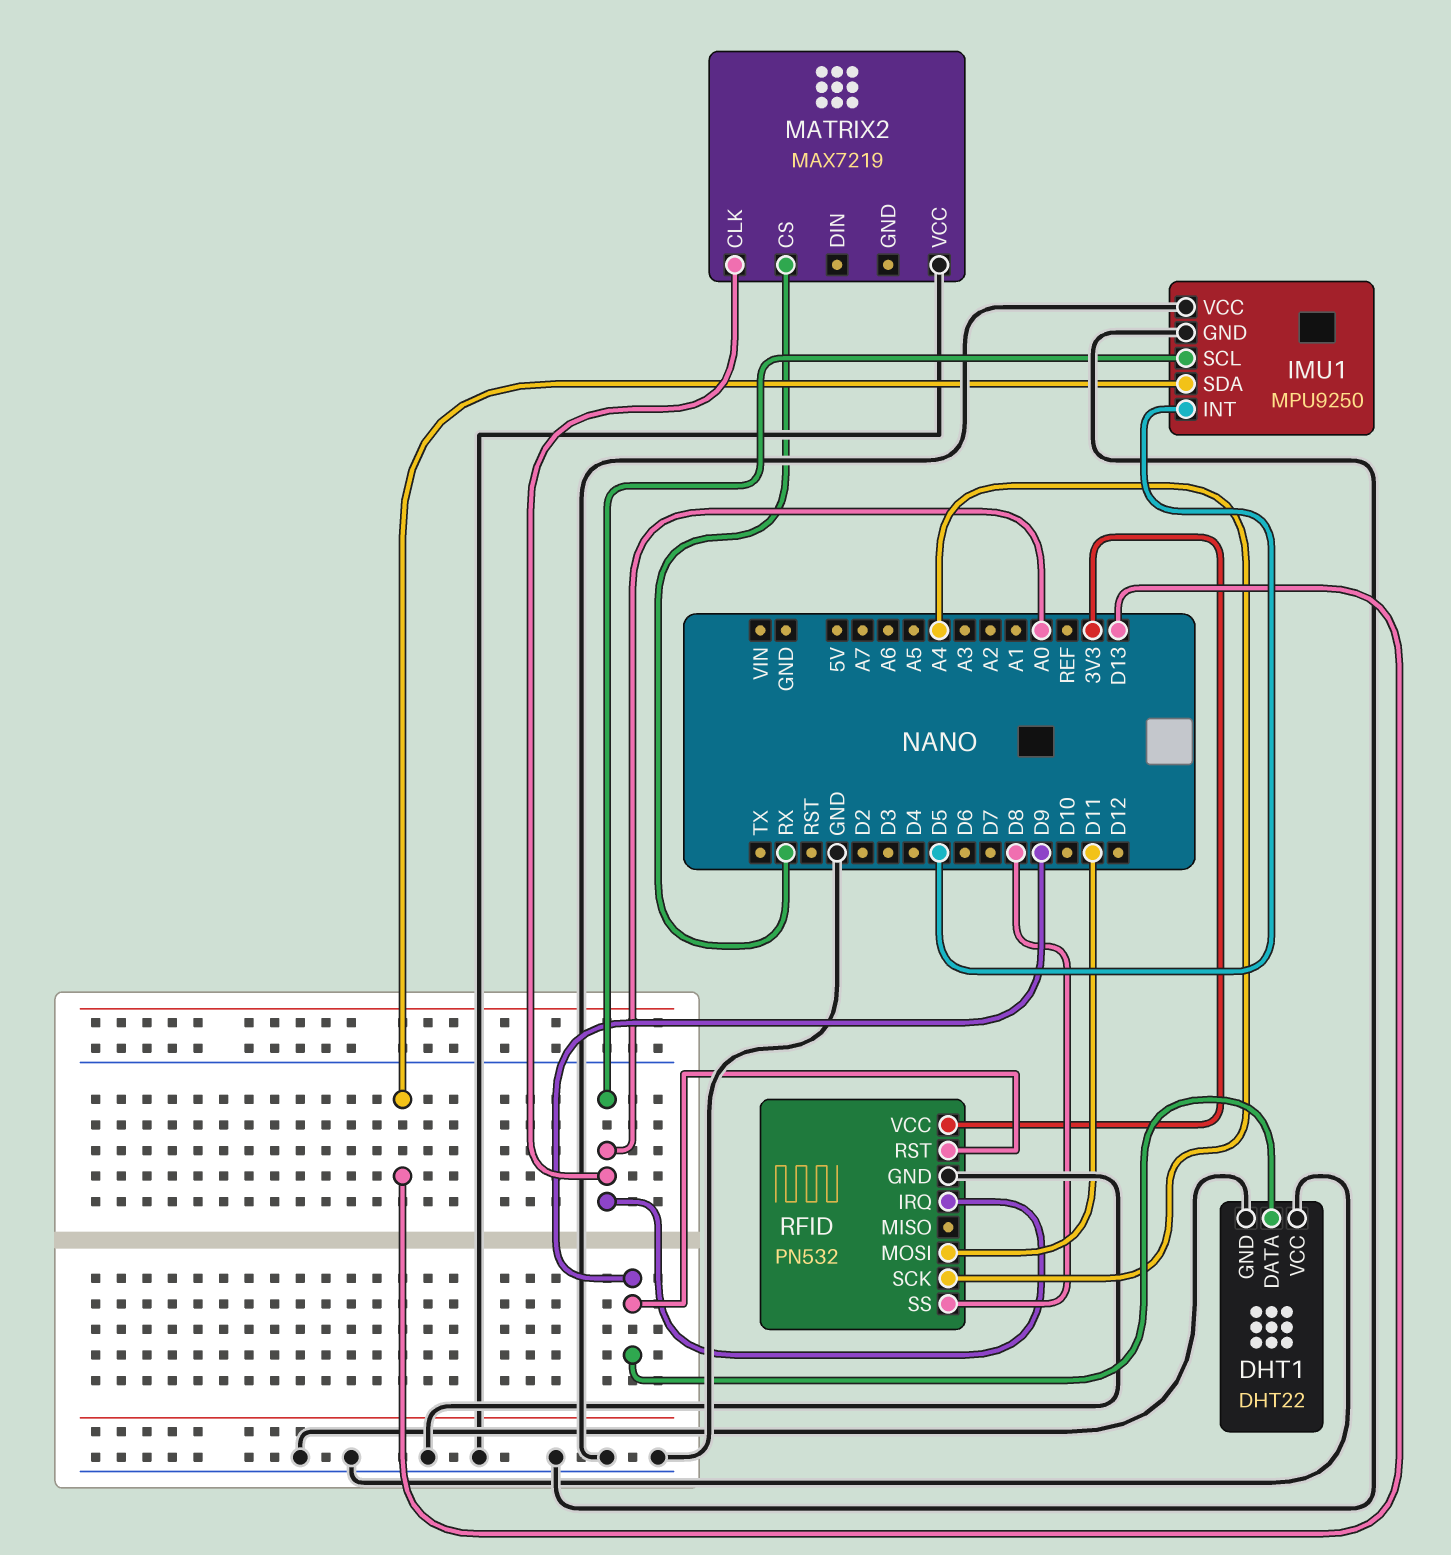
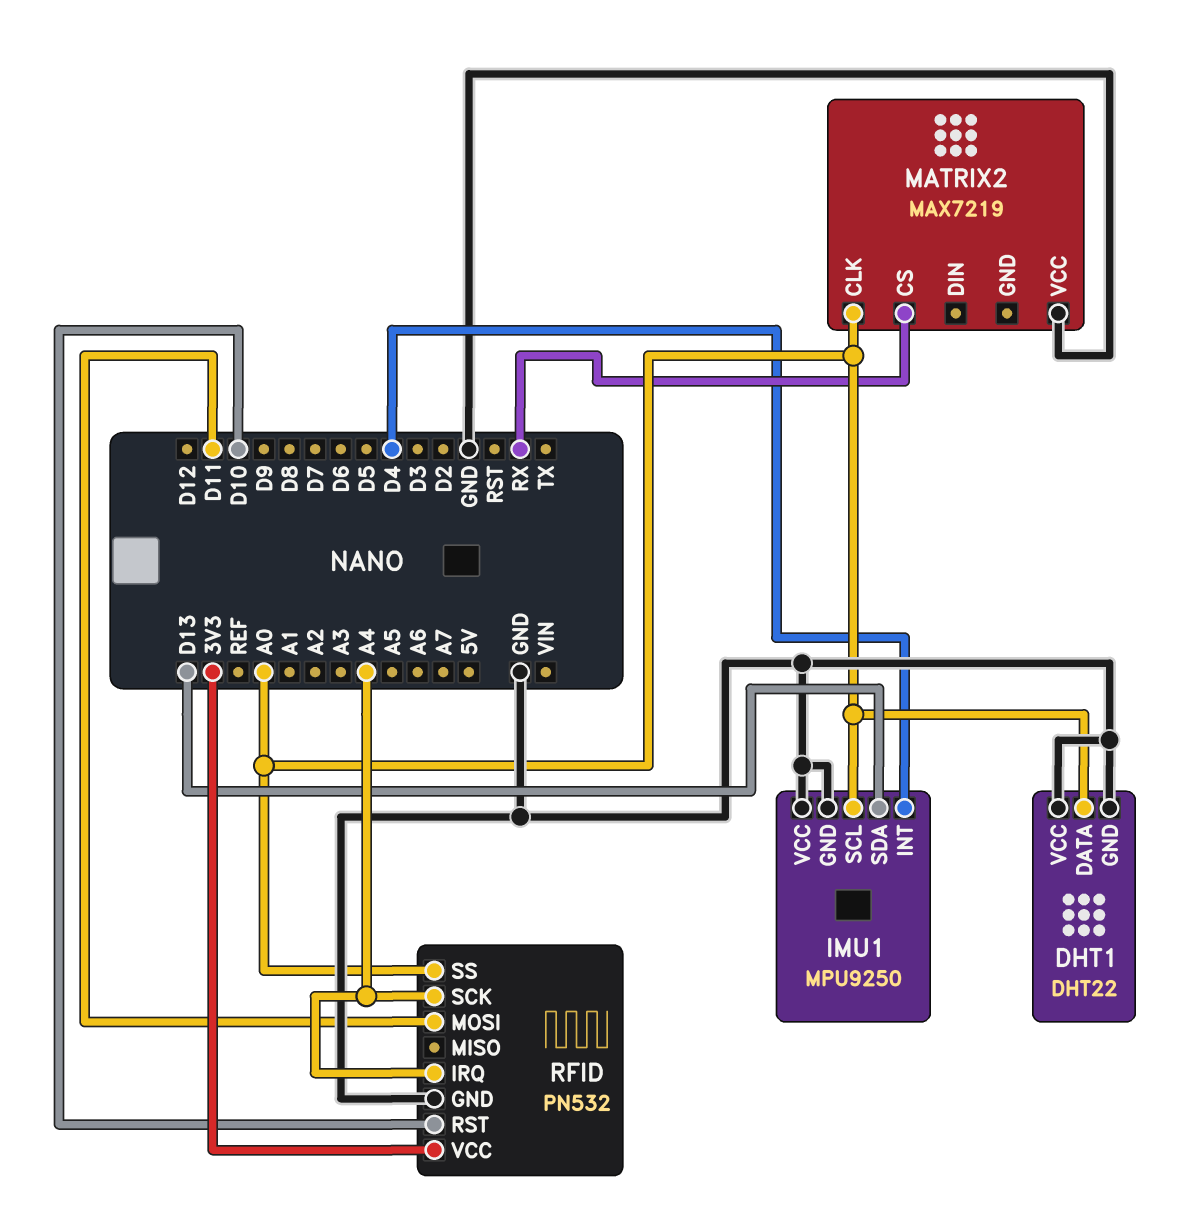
DHT1 pin DATA: D9 -> A0
IMU1 pin INT: D5 -> D4
RFID pin IRQ: A0 -> A4
RFID pin RST: D9 -> D10
RFID pin SS: D8 -> A0

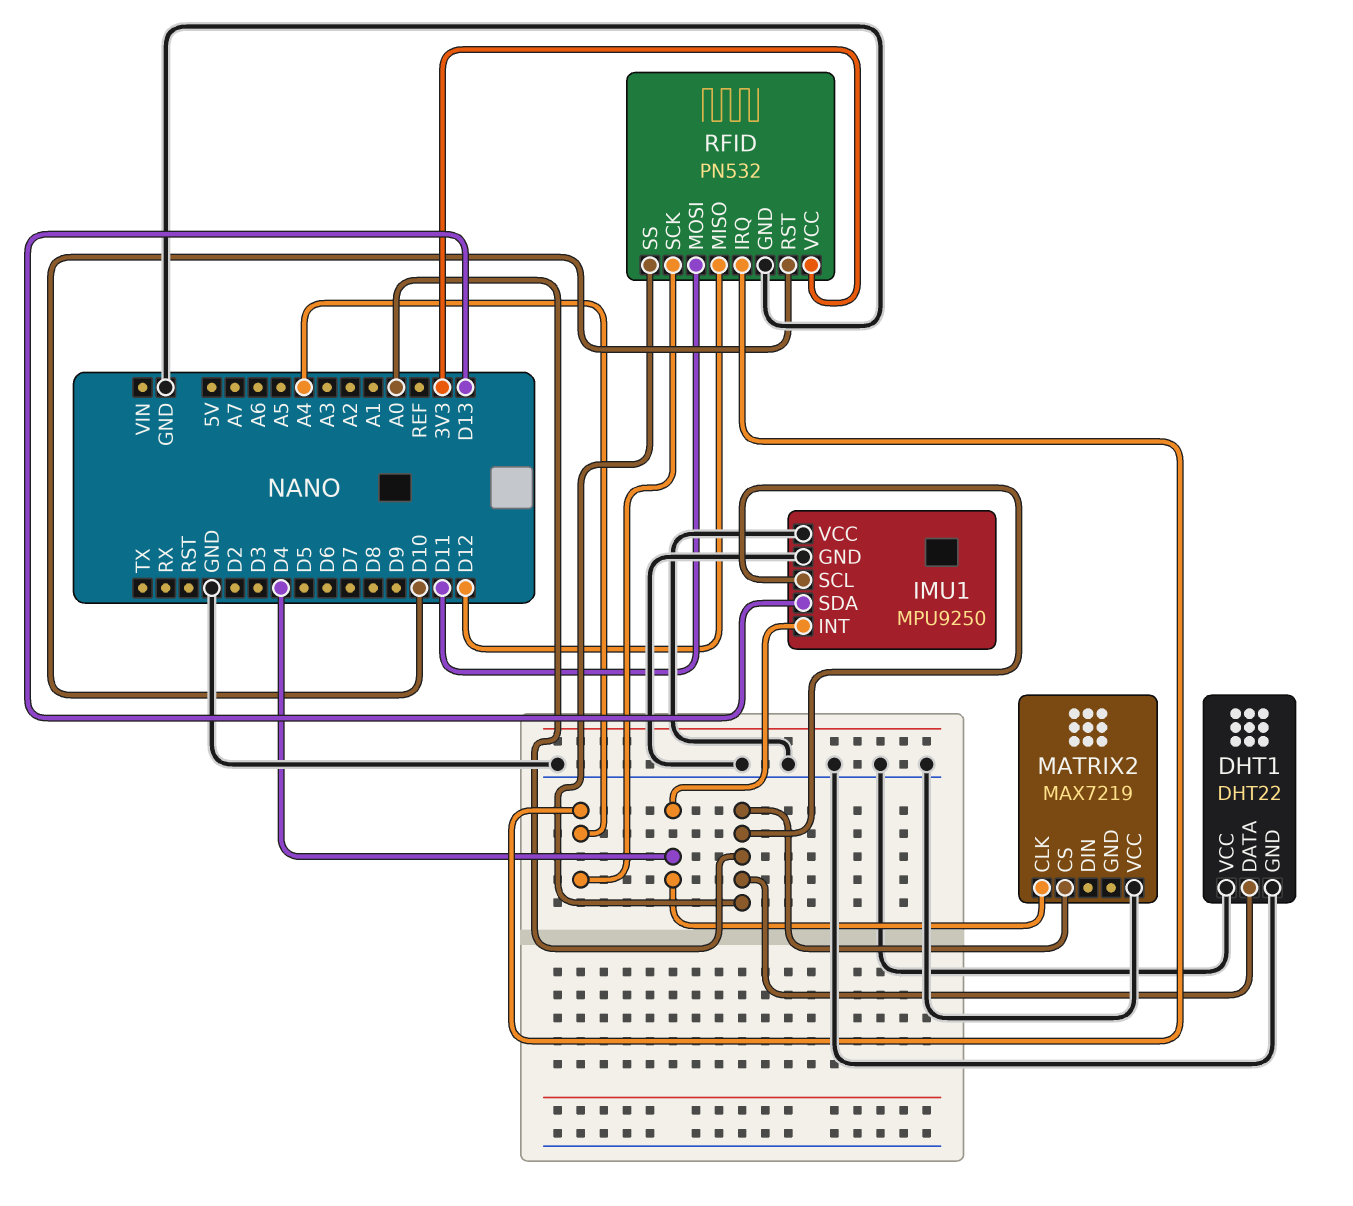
MATRIX2 pin CLK: A0 -> D4
MATRIX2 pin CS: RX -> A0
RFID pin MISO: none -> D12

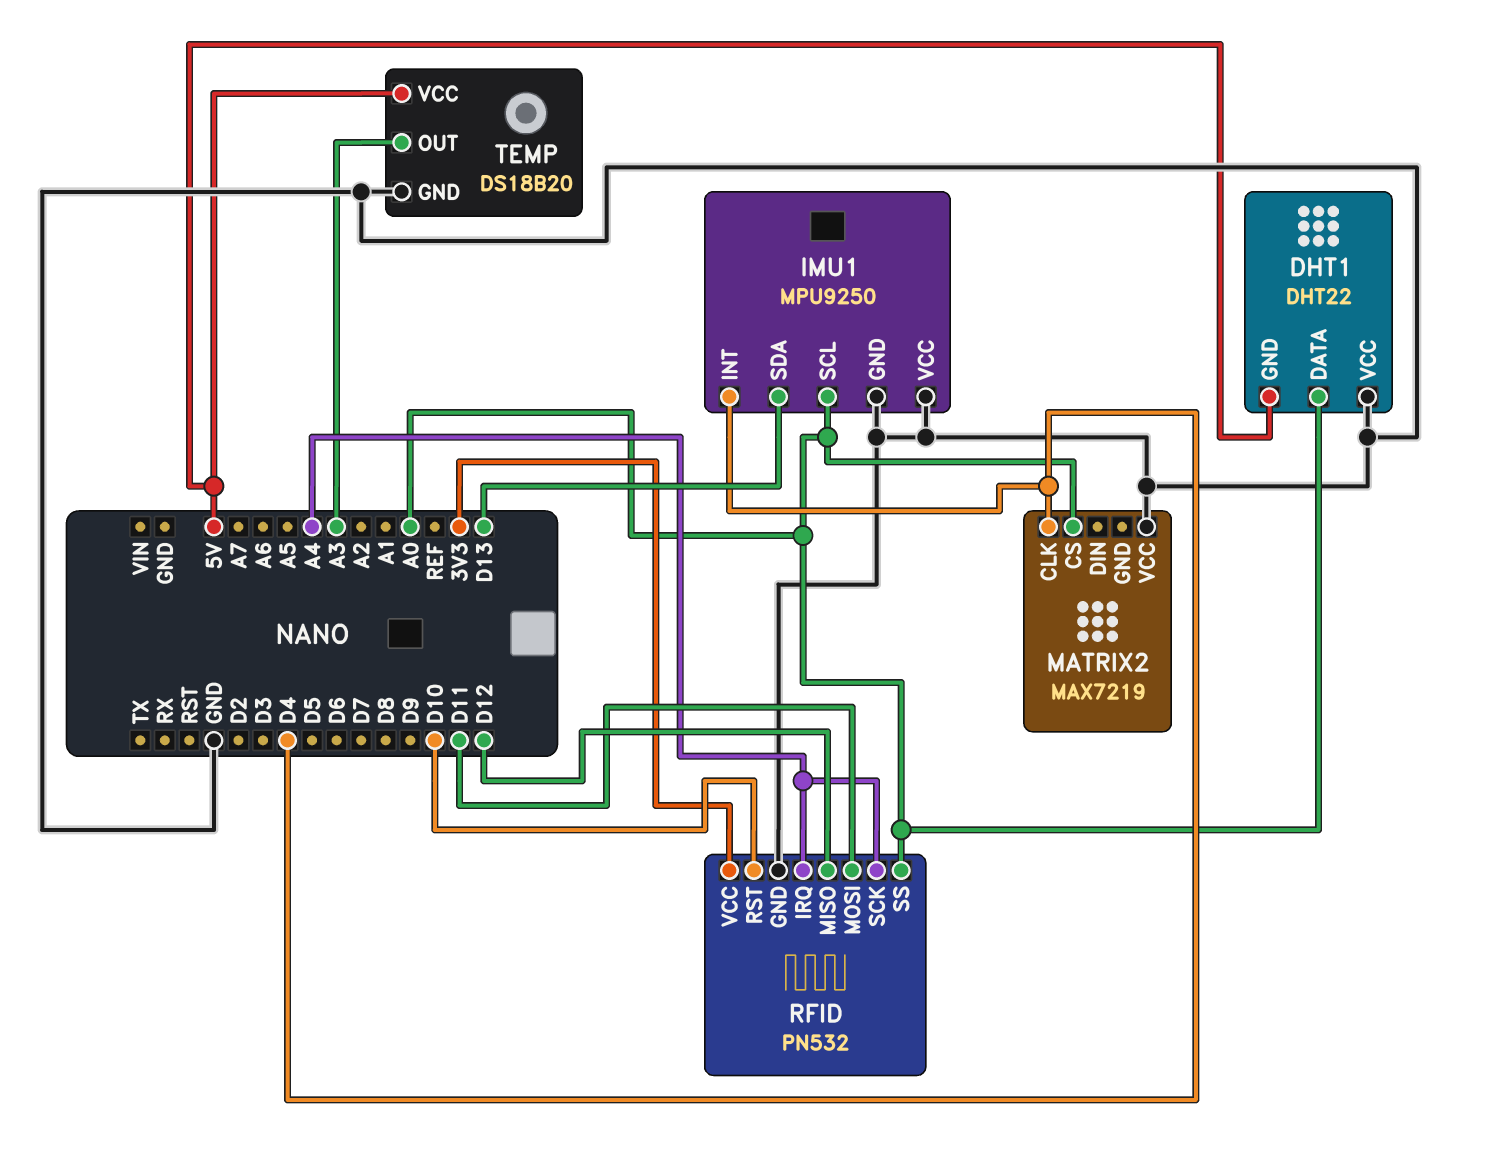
DHT1 pin GND: GND -> 5V
TEMP: none -> DS18B20
TEMP pin GND: none -> GND
TEMP pin OUT: none -> A3
TEMP pin VCC: none -> 5V

